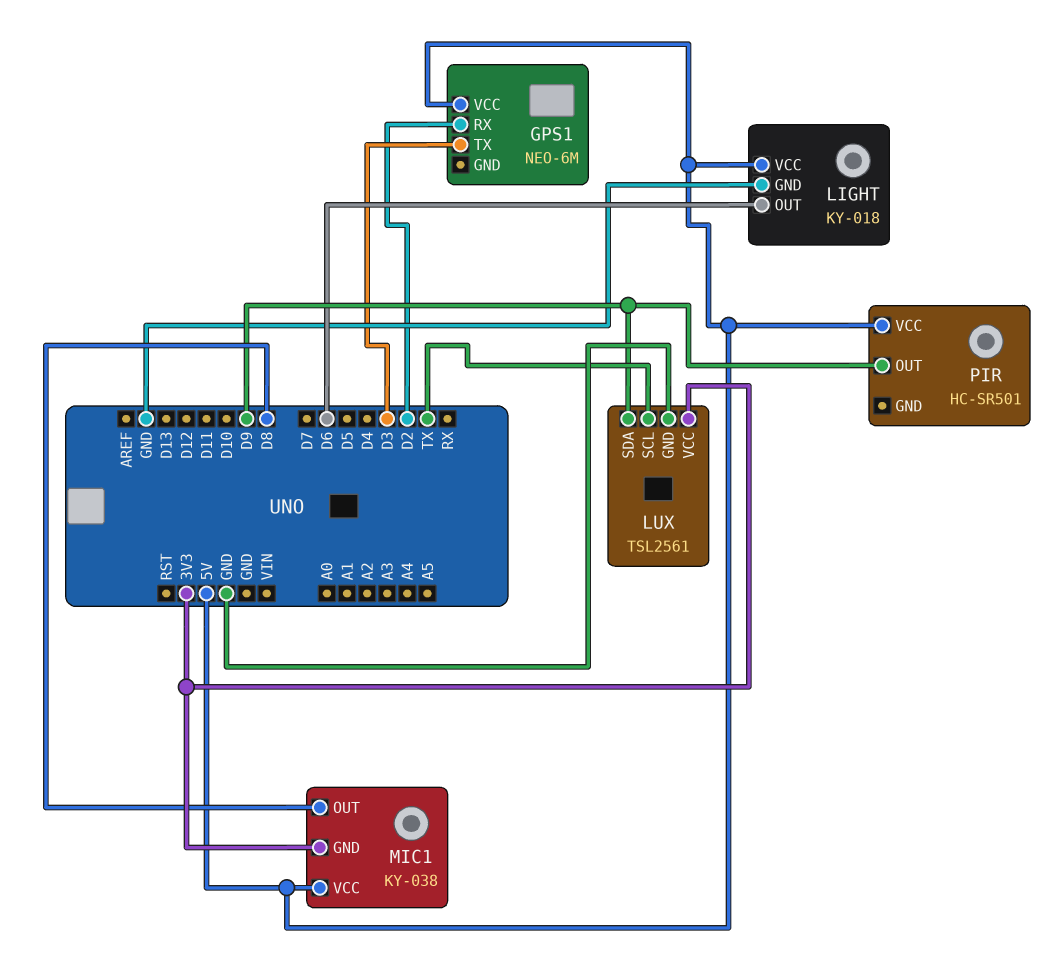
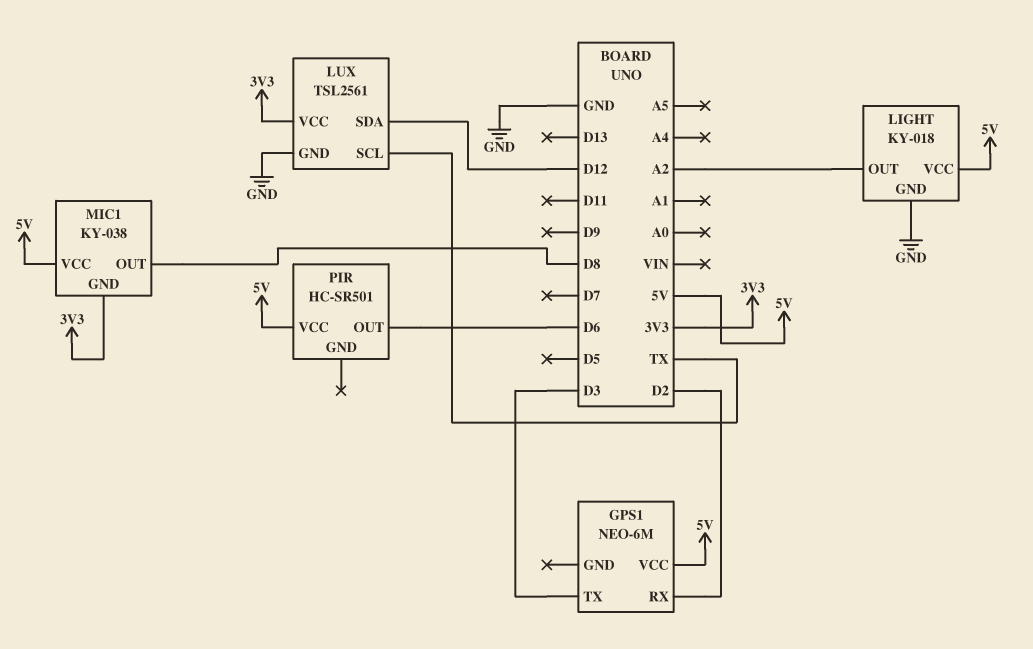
LIGHT pin OUT: D6 -> A2
LUX pin SDA: D9 -> D12
PIR pin OUT: D9 -> D6

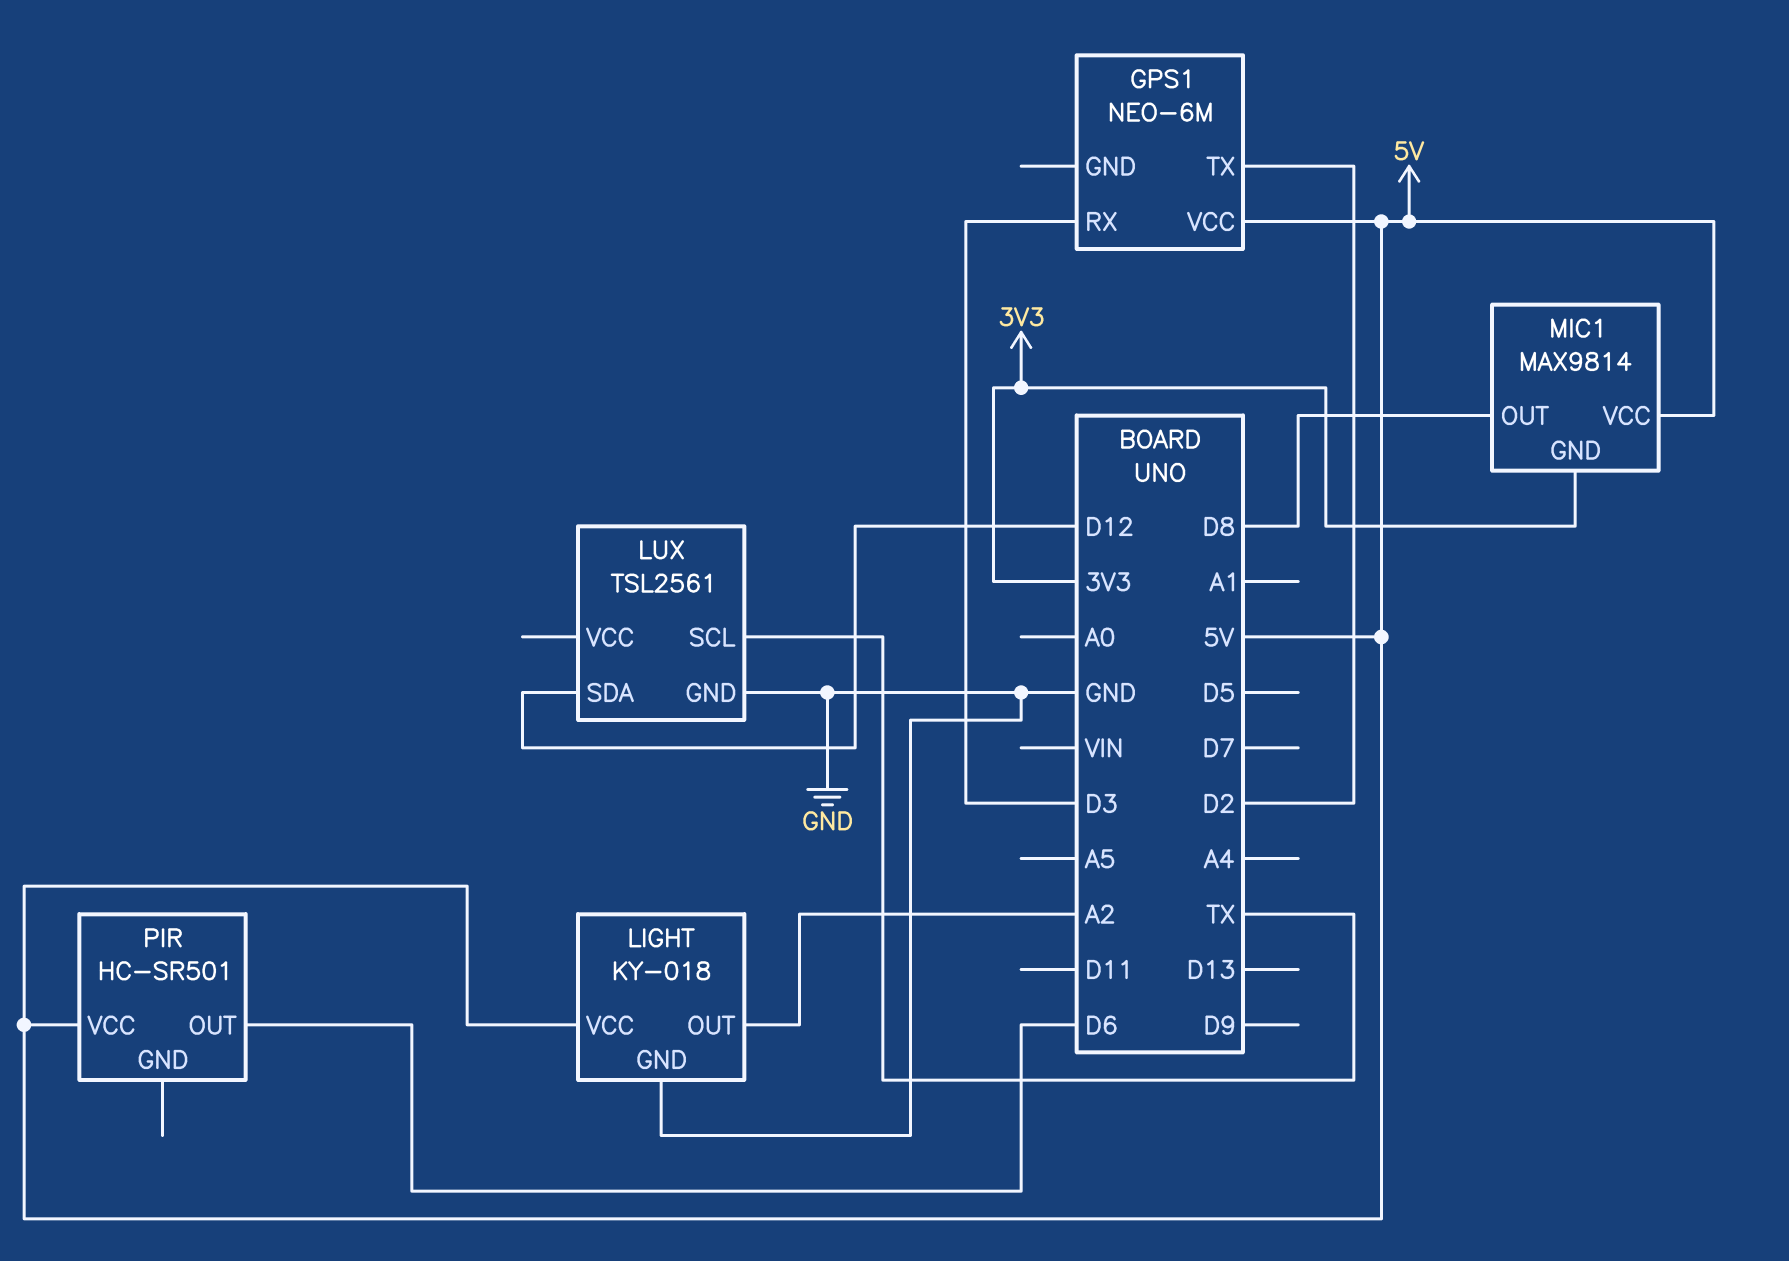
GPS1 pin RX: D2 -> D3
GPS1 pin TX: D3 -> D2
LUX pin VCC: 3V3 -> none
MIC1: KY-038 -> MAX9814

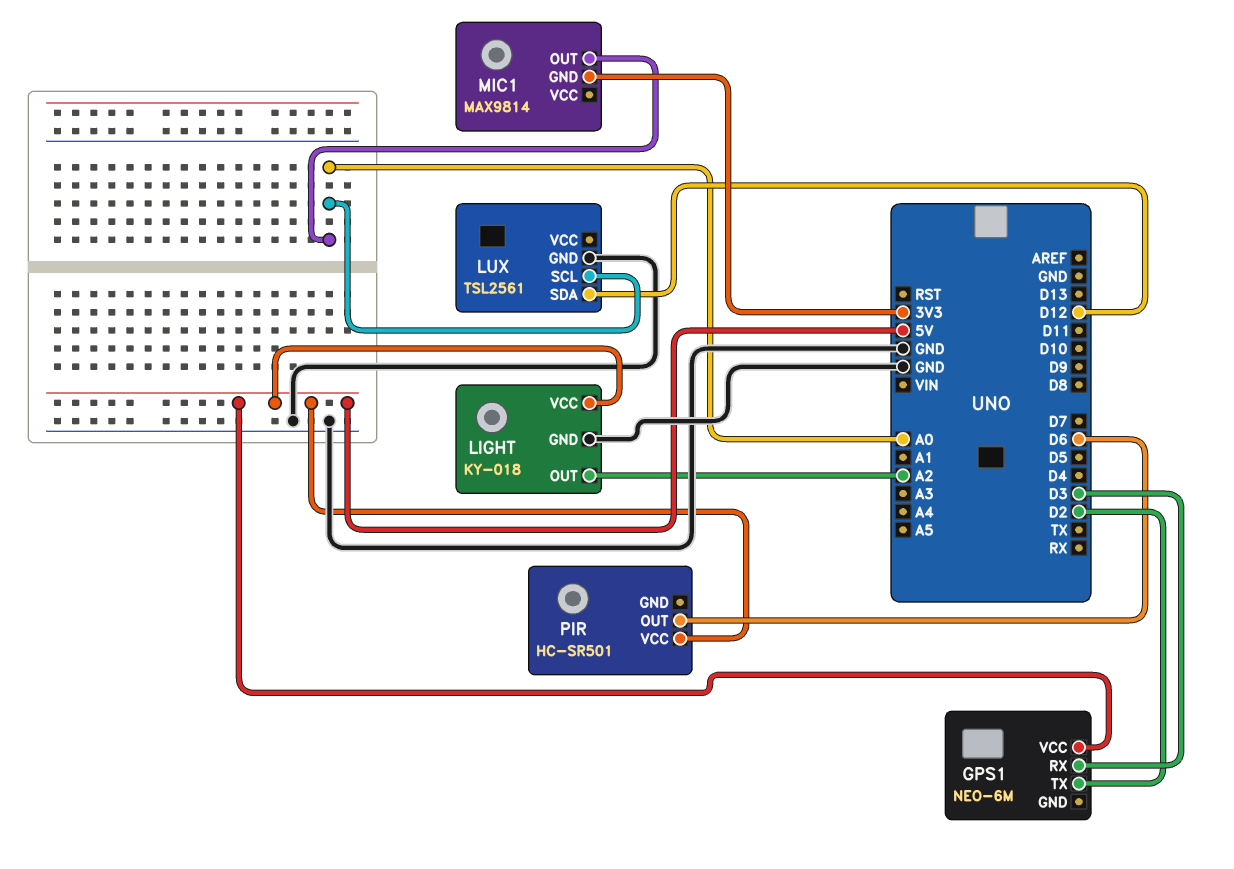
LUX pin SCL: TX -> A0
MIC1 pin OUT: D8 -> A0
MIC1 pin VCC: 5V -> none

